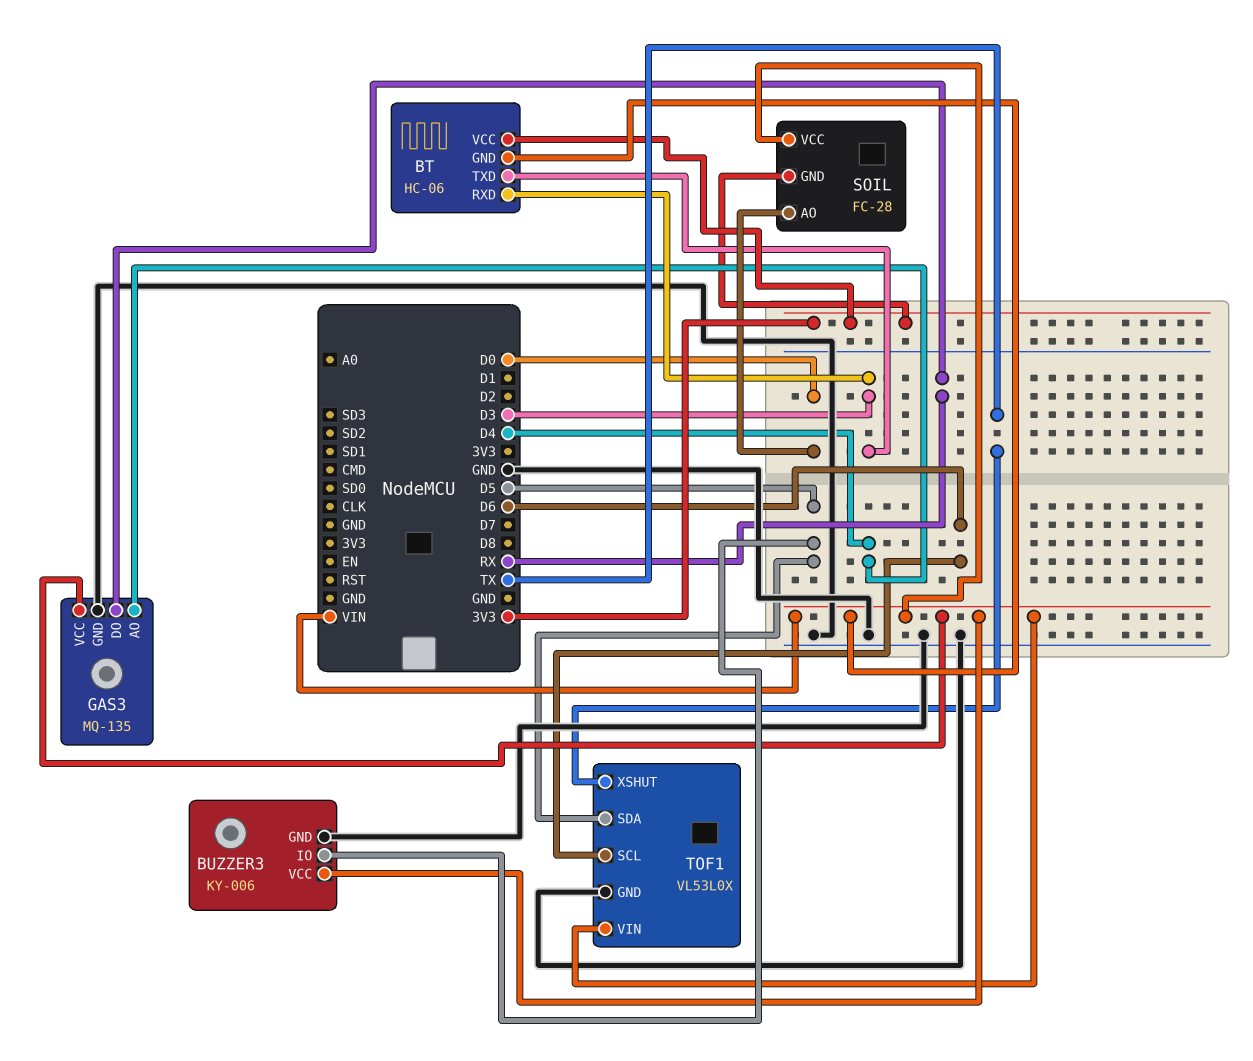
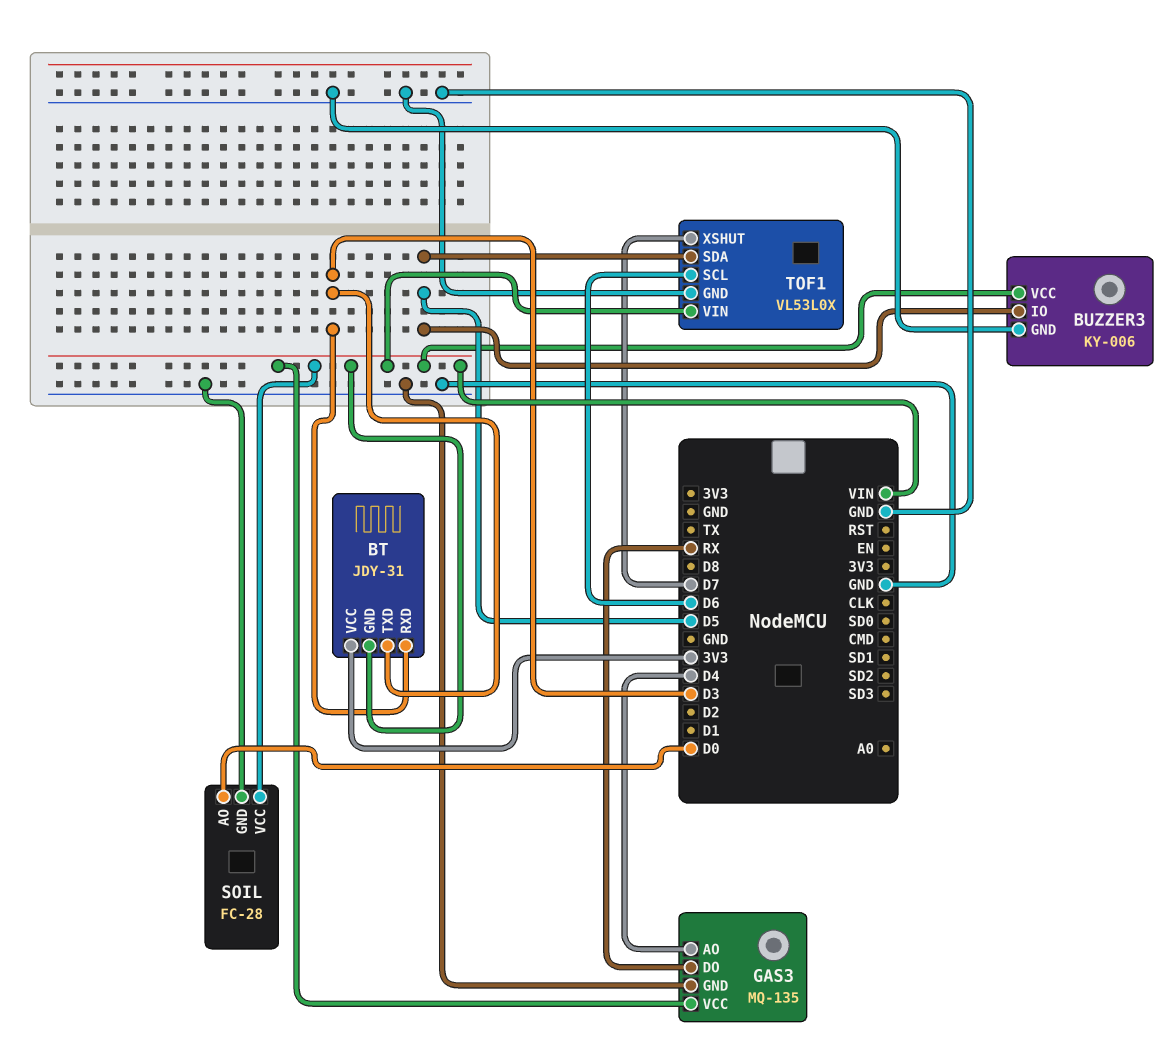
BT: HC-06 -> JDY-31
SOIL pin GND: 3V3 -> GND
TOF1 pin XSHUT: TX -> D7

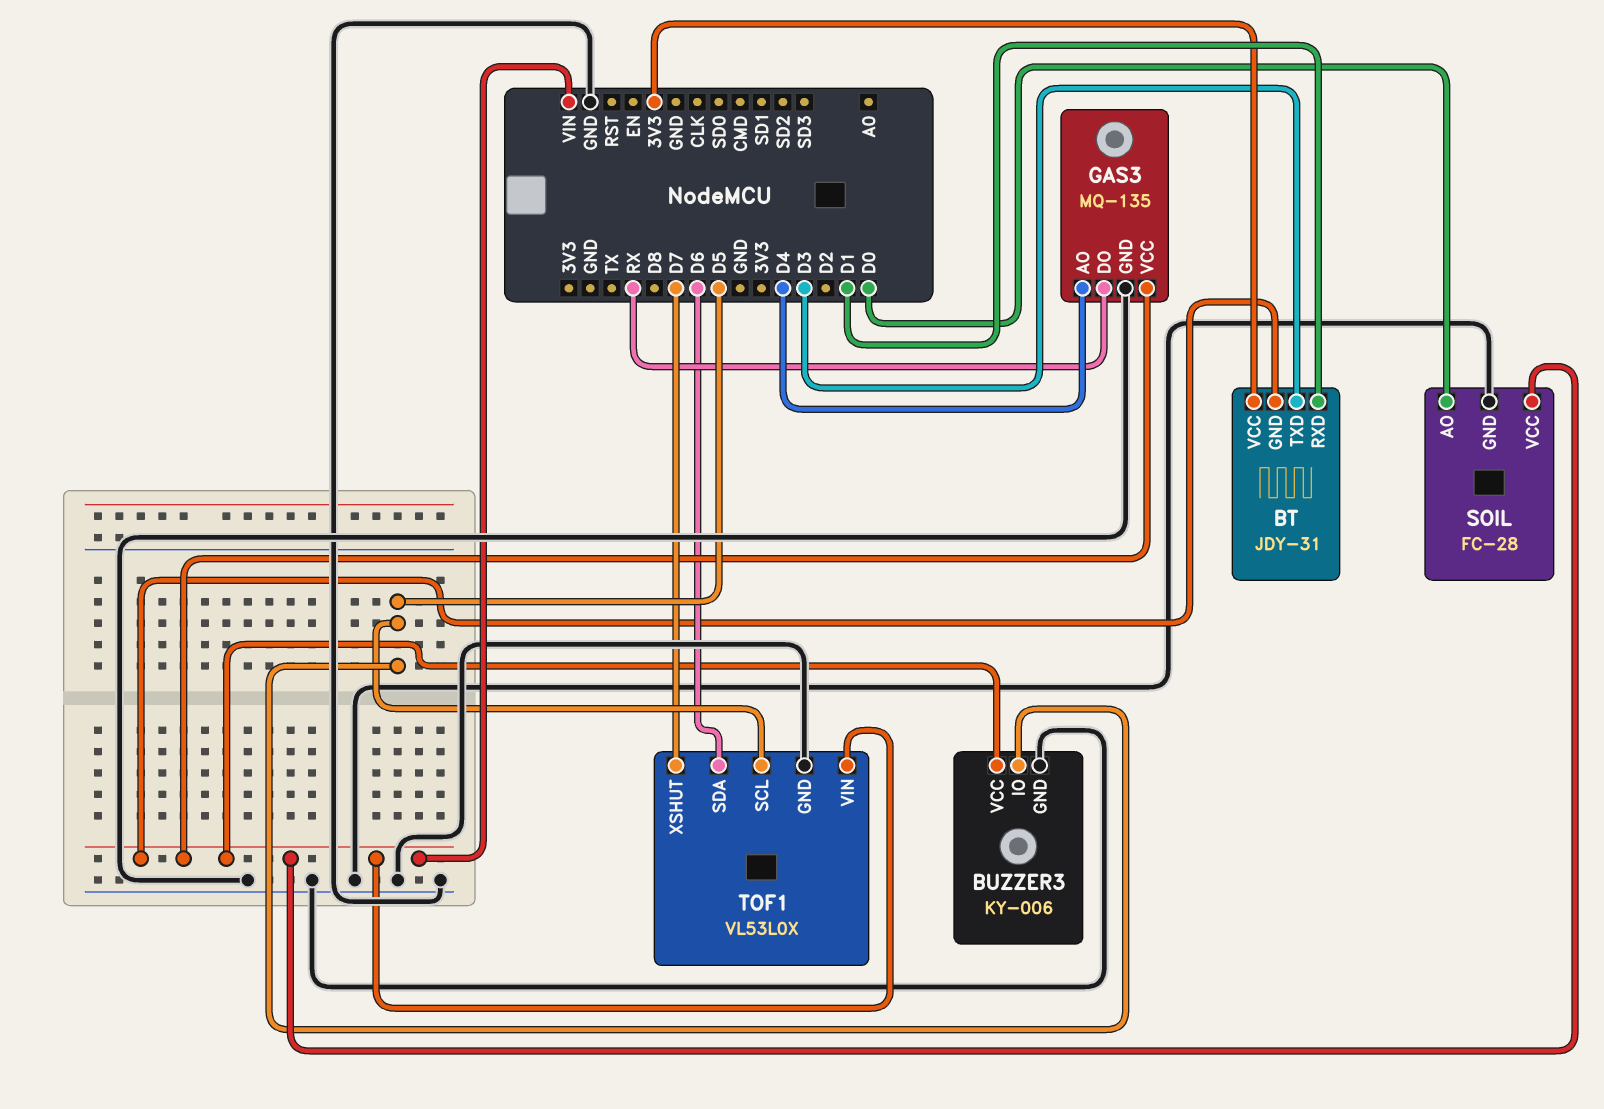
BT pin RXD: D3 -> D1
TOF1 pin SCL: D6 -> D5
TOF1 pin SDA: D5 -> D6

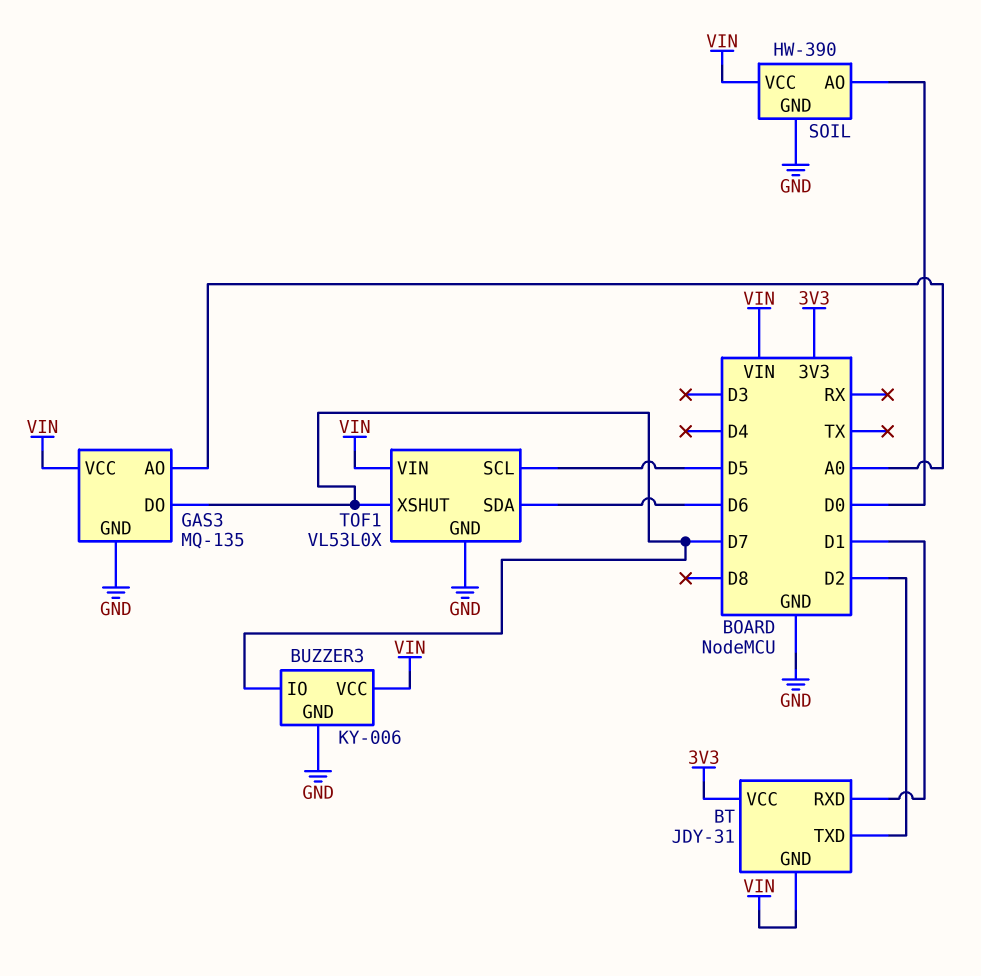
BT pin TXD: D3 -> D2
BUZZER3 pin IO: D5 -> D7
GAS3 pin AO: D4 -> A0
GAS3 pin DO: RX -> D7
SOIL: FC-28 -> HW-390

